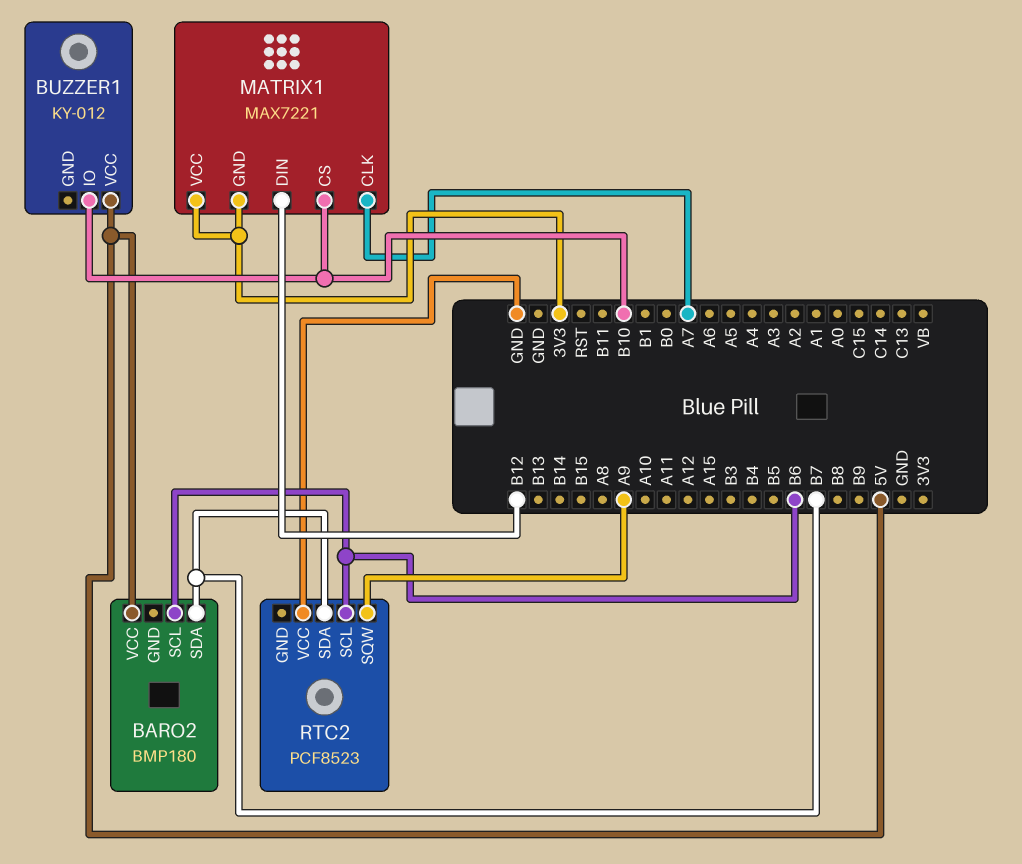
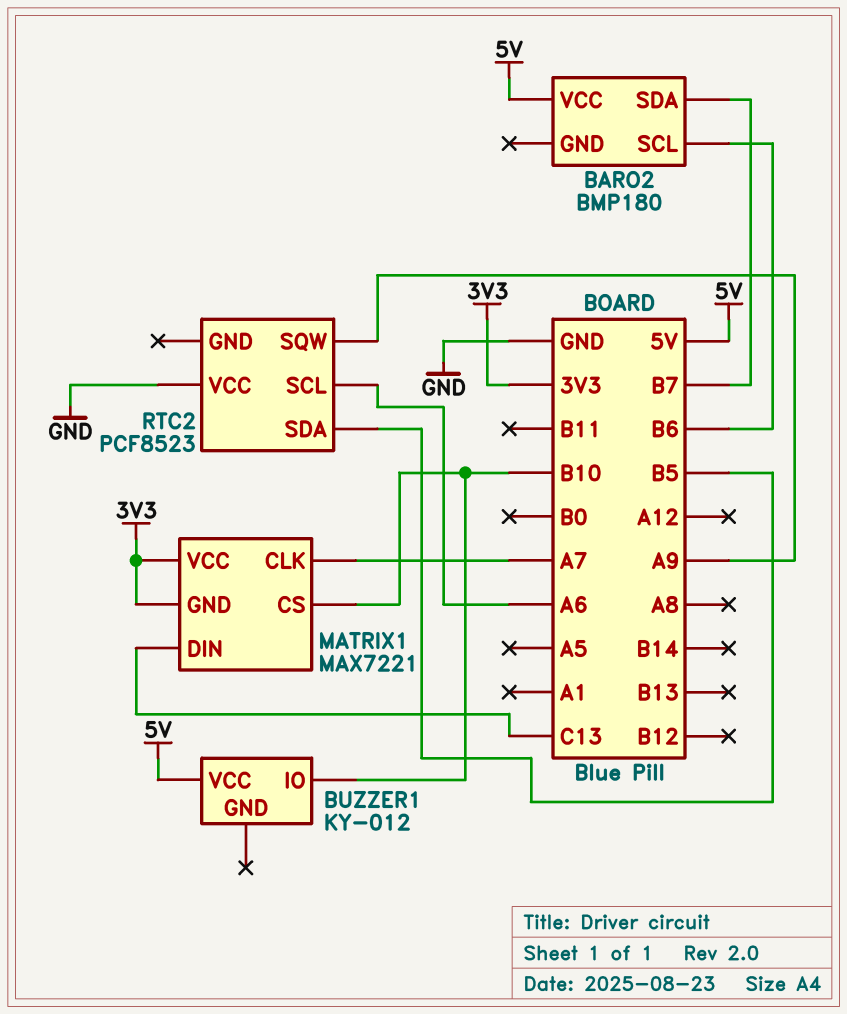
MATRIX1 pin DIN: B12 -> C13
RTC2 pin SCL: B6 -> A6
RTC2 pin SDA: B7 -> B5

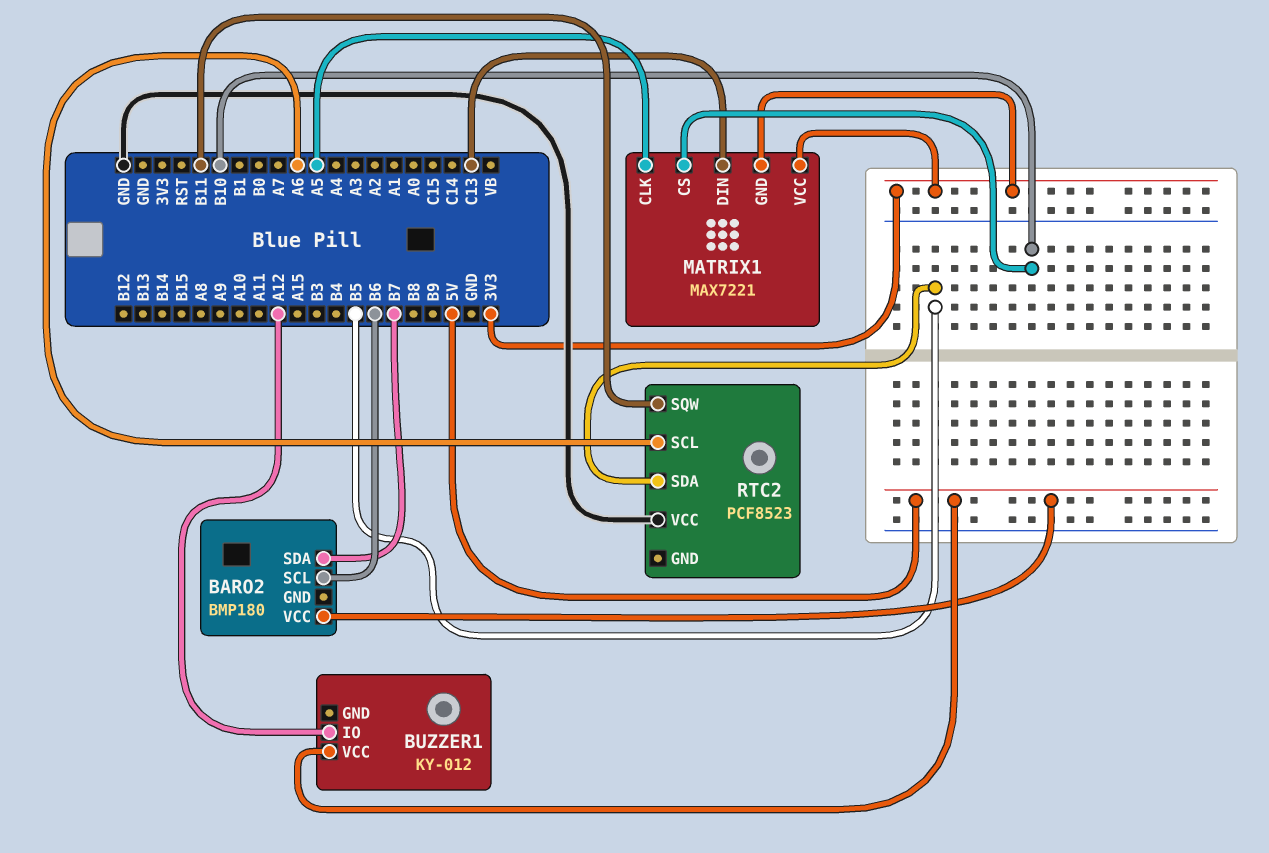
BUZZER1 pin IO: B10 -> A12
MATRIX1 pin CLK: A7 -> A5
RTC2 pin SQW: A9 -> B11

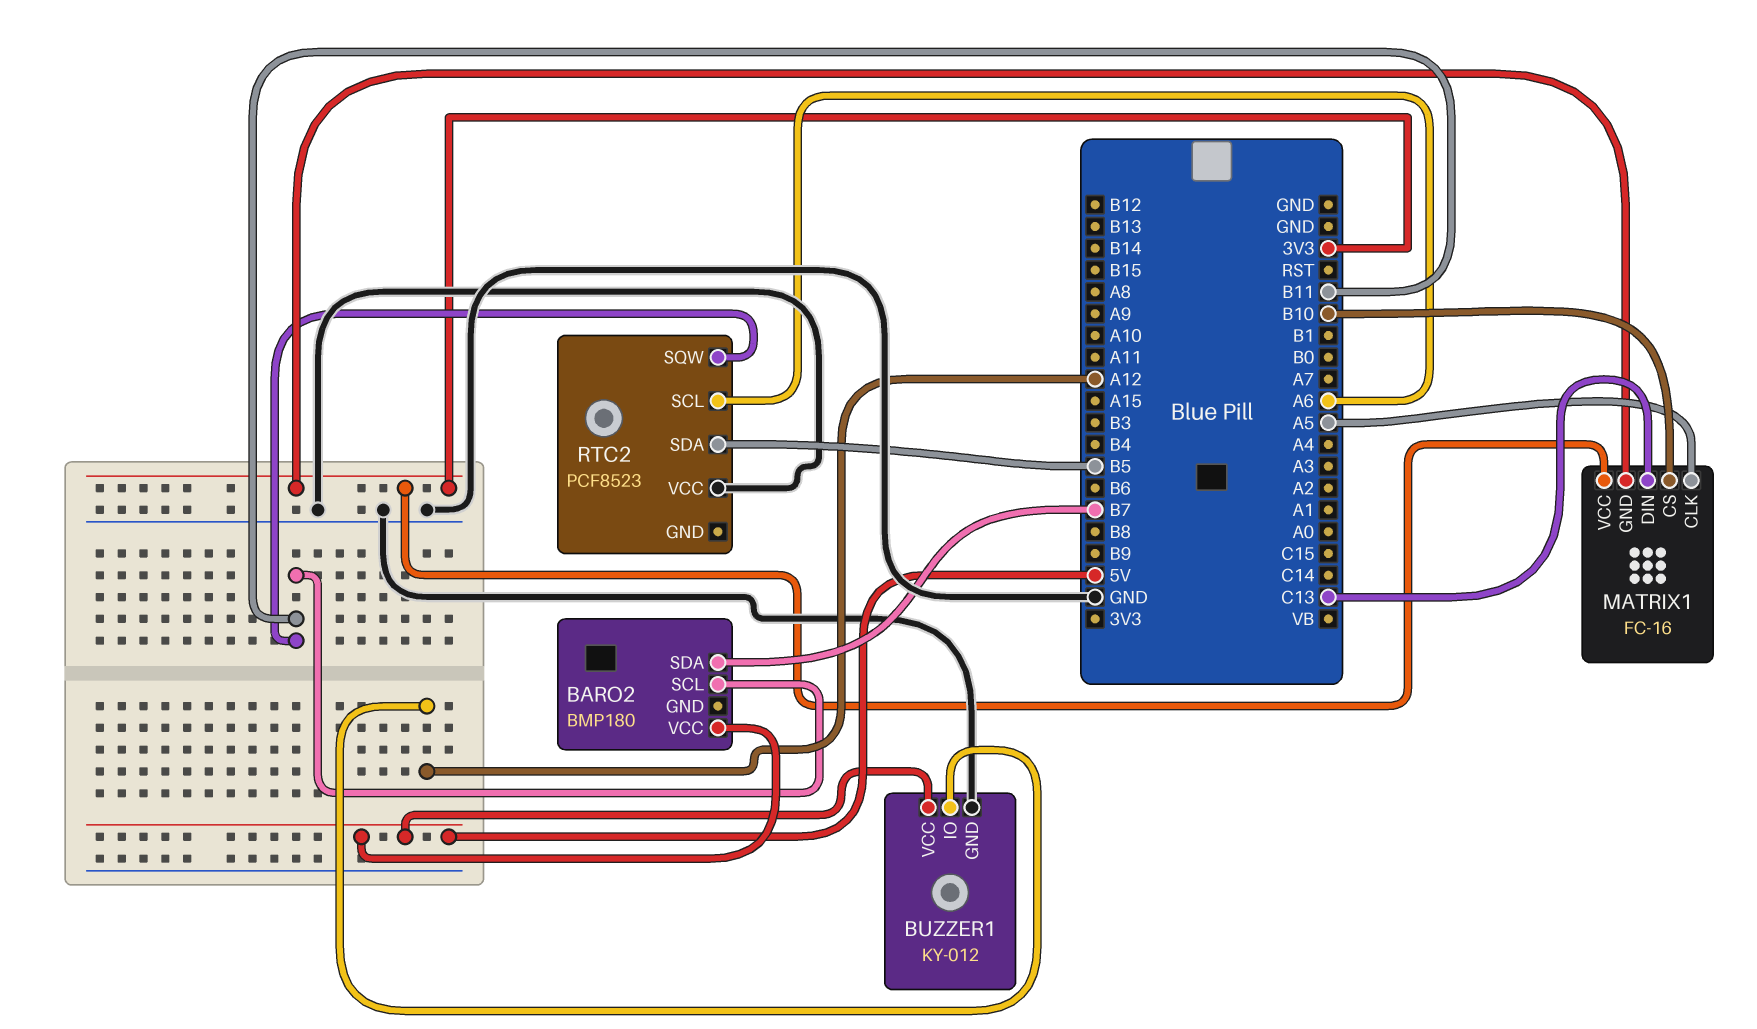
BARO2 pin SCL: B6 -> B11
BUZZER1 pin GND: none -> GND
MATRIX1: MAX7221 -> FC-16

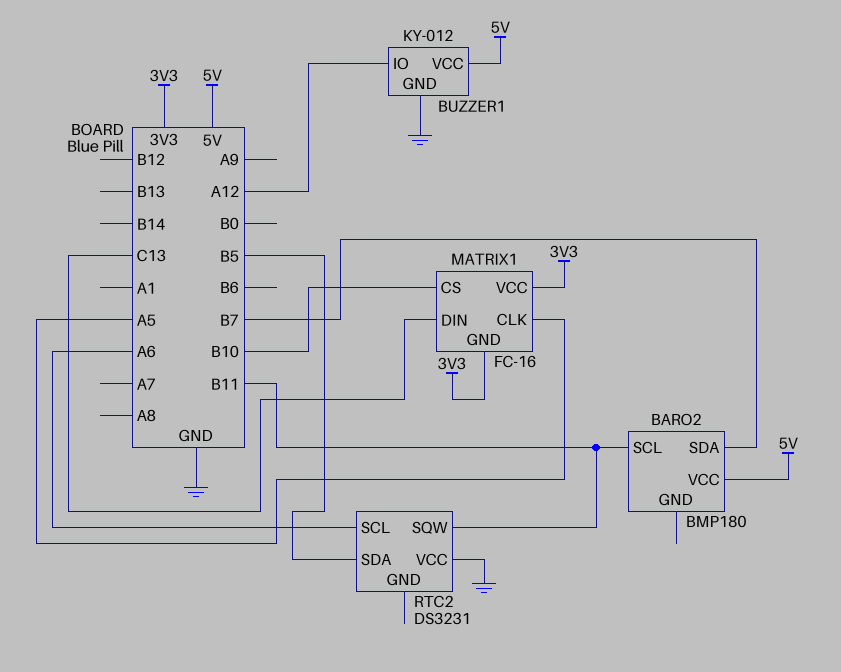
RTC2: PCF8523 -> DS3231

